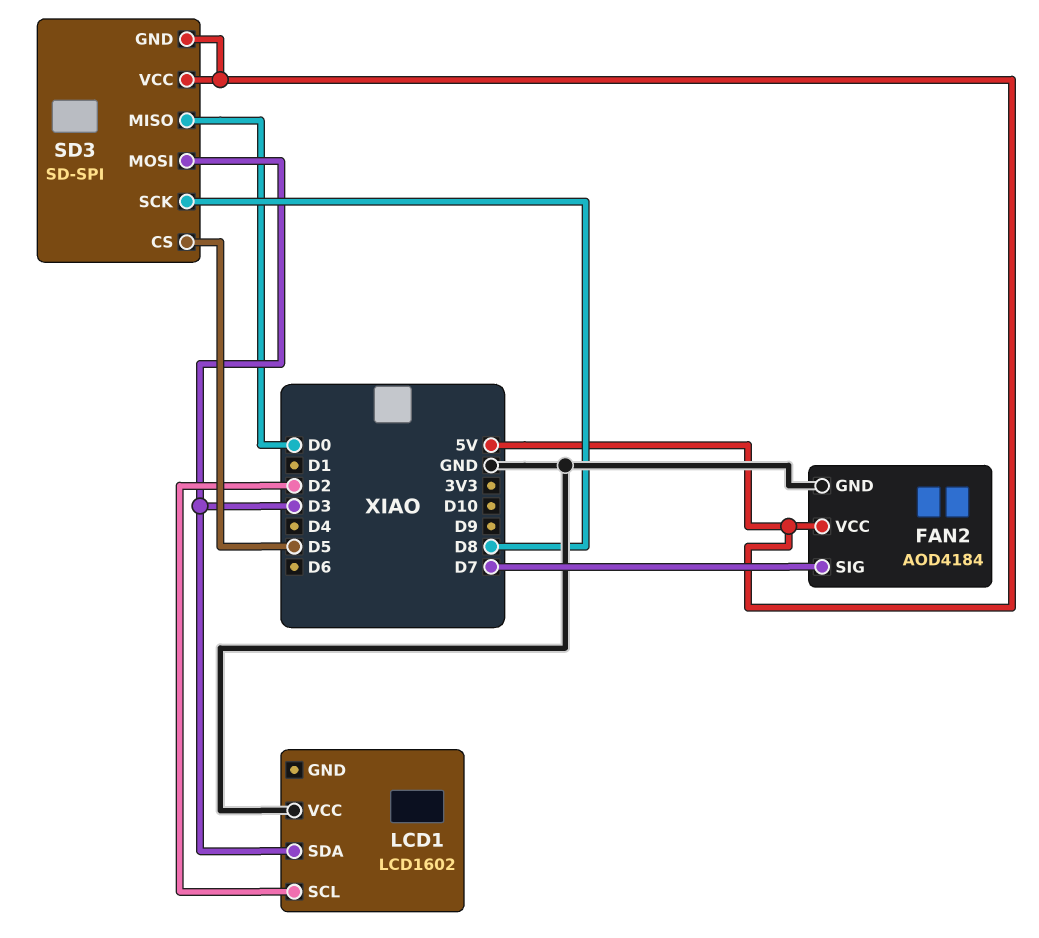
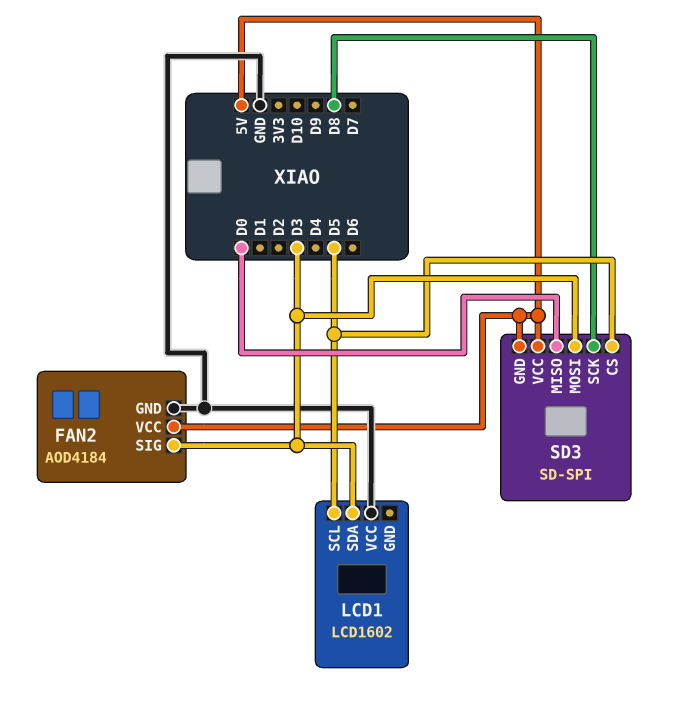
FAN2 pin SIG: D7 -> D3
LCD1 pin SCL: D2 -> D5

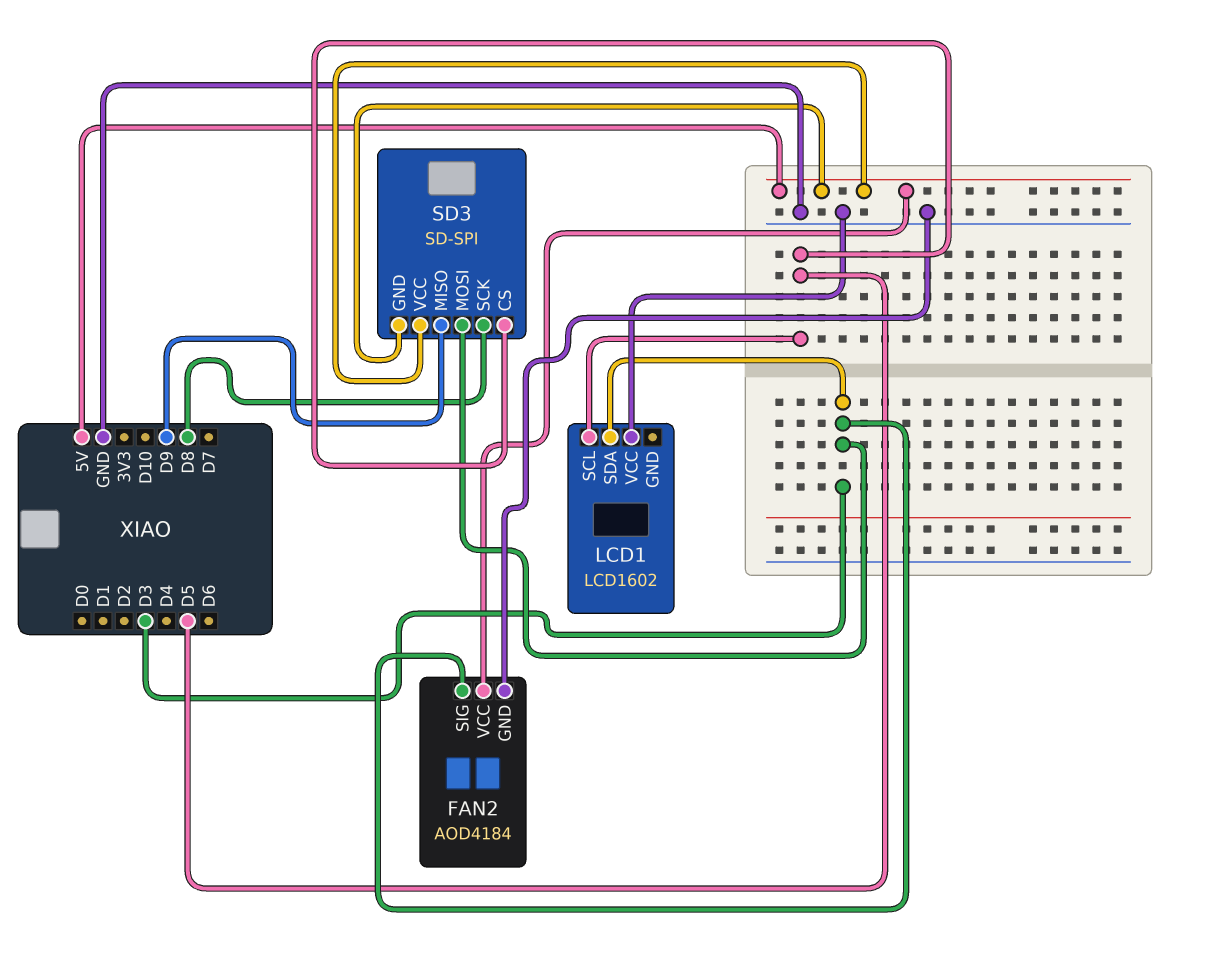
SD3 pin MISO: D0 -> D9

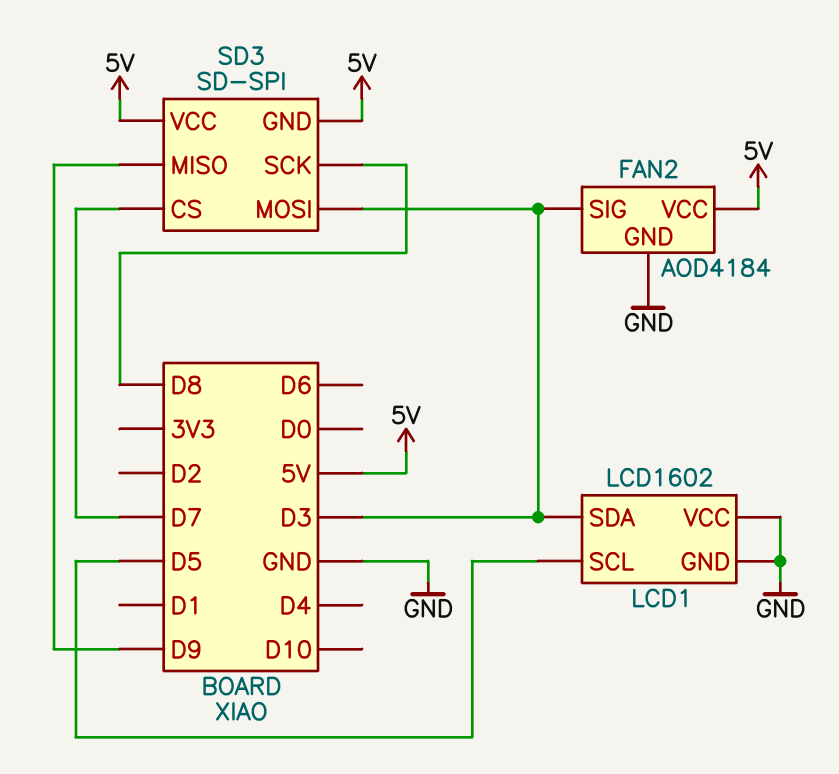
LCD1 pin GND: none -> GND
SD3 pin CS: D5 -> D7

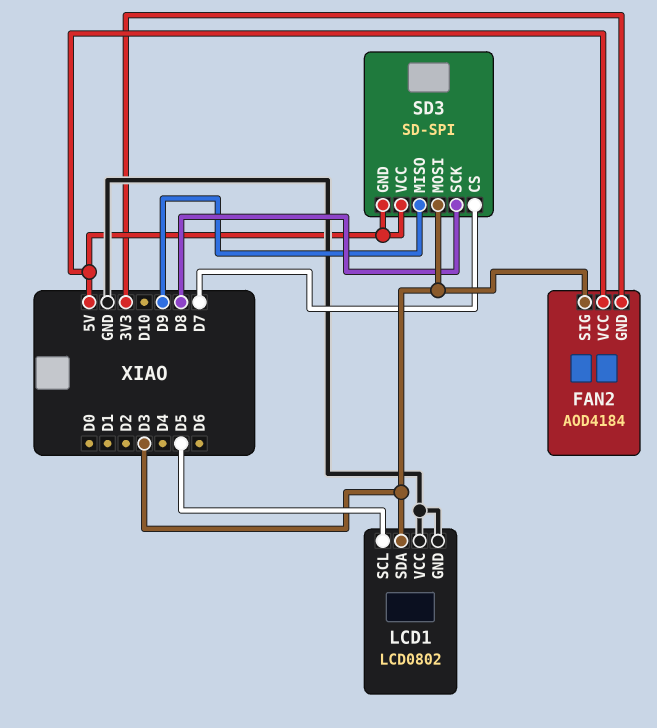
FAN2 pin GND: GND -> 3V3
LCD1: LCD1602 -> LCD0802

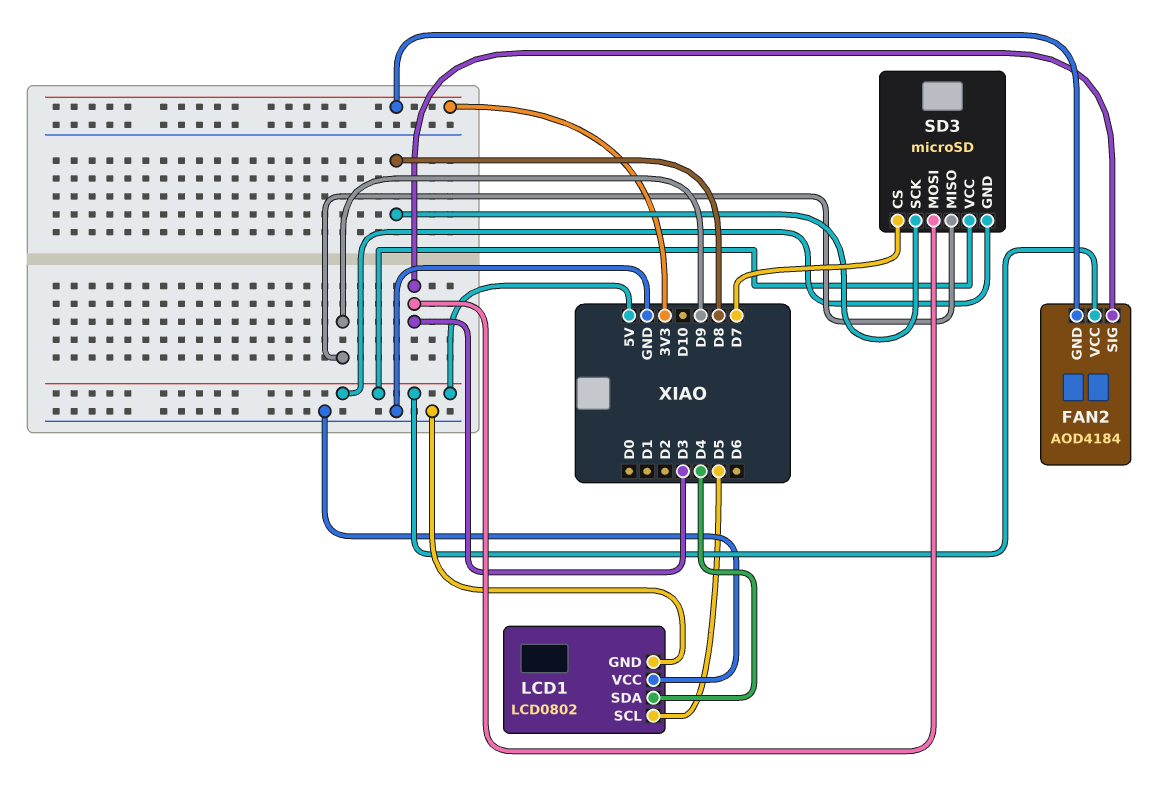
LCD1 pin SDA: D3 -> D4
SD3: SD-SPI -> microSD

